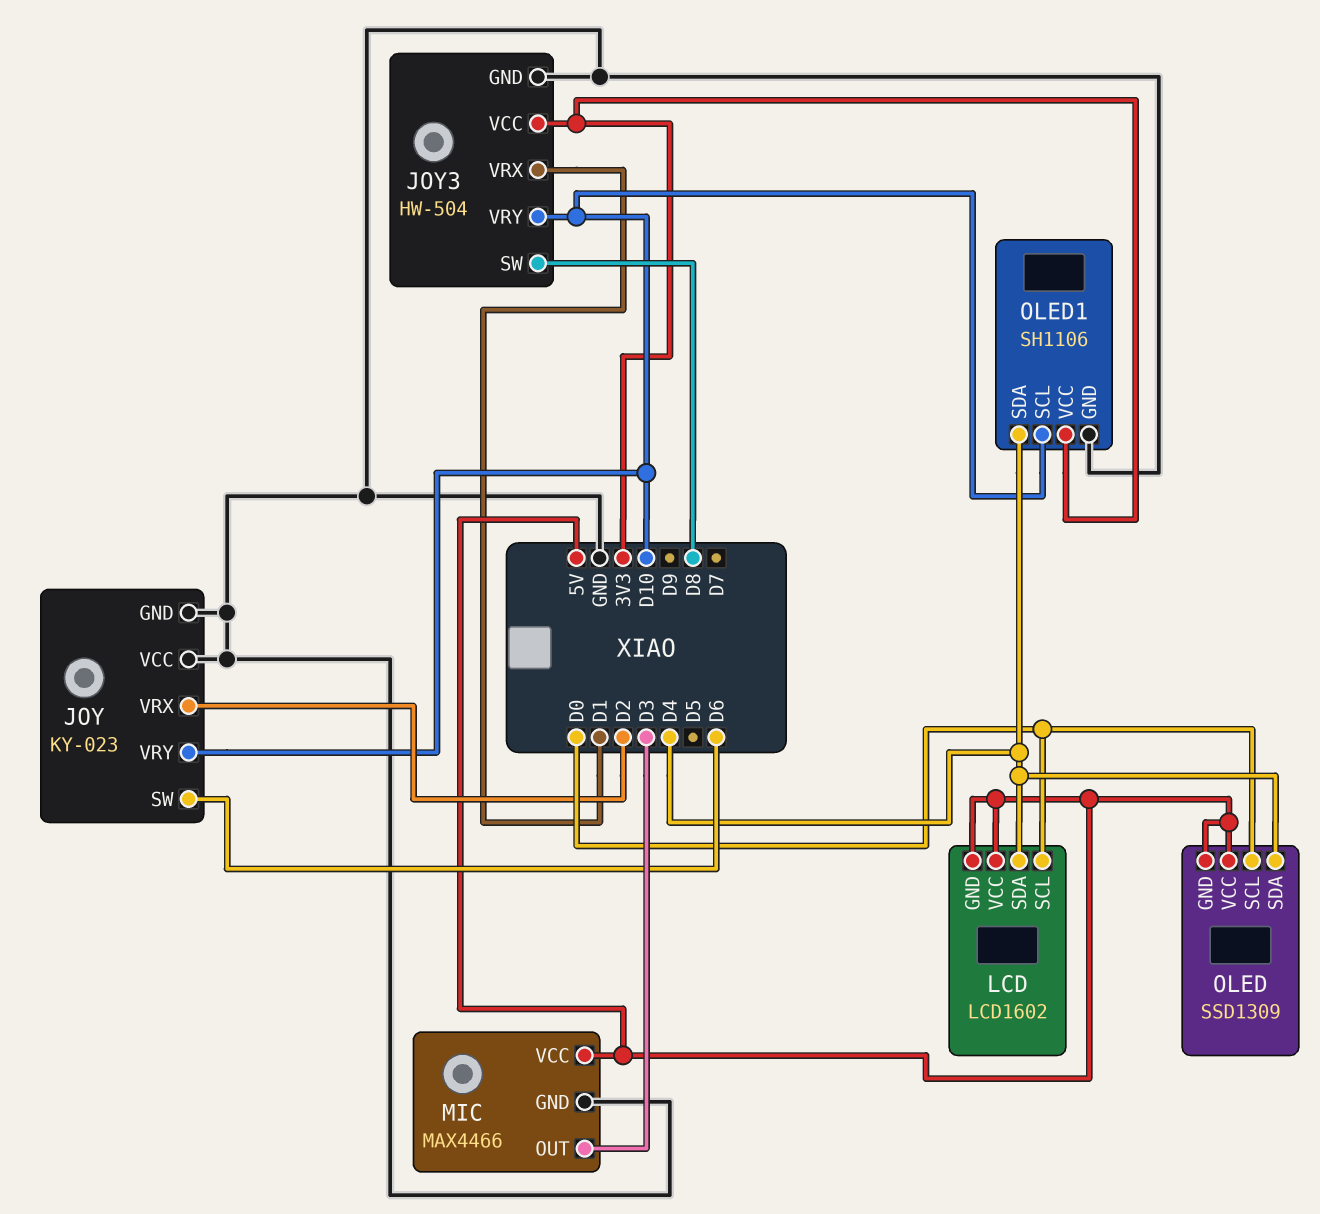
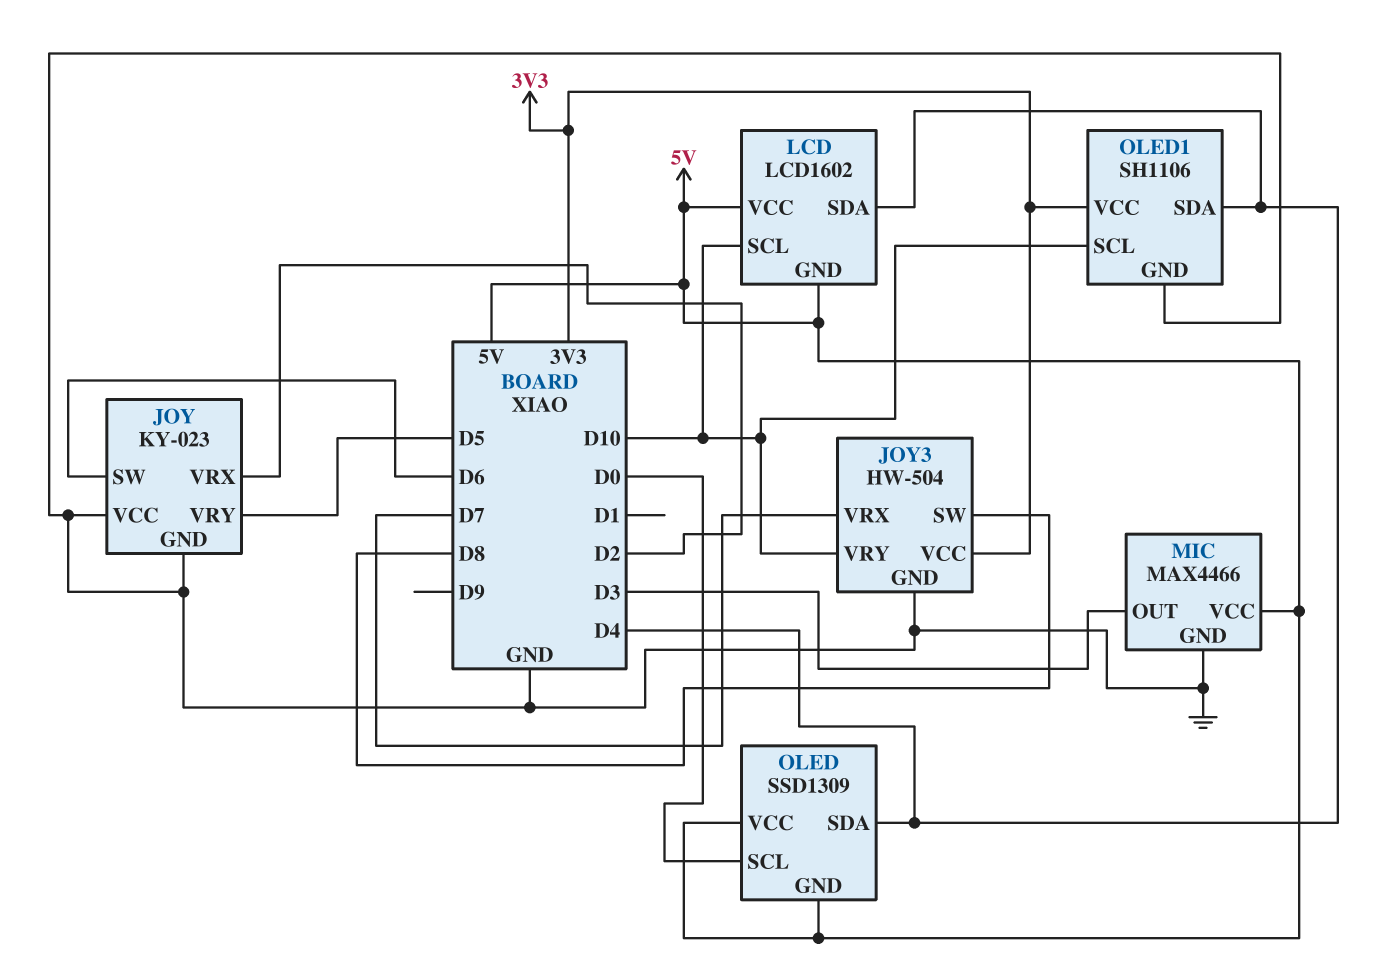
JOY pin VRY: D10 -> D5
JOY3 pin VRX: D1 -> D7
LCD pin SCL: D0 -> D10

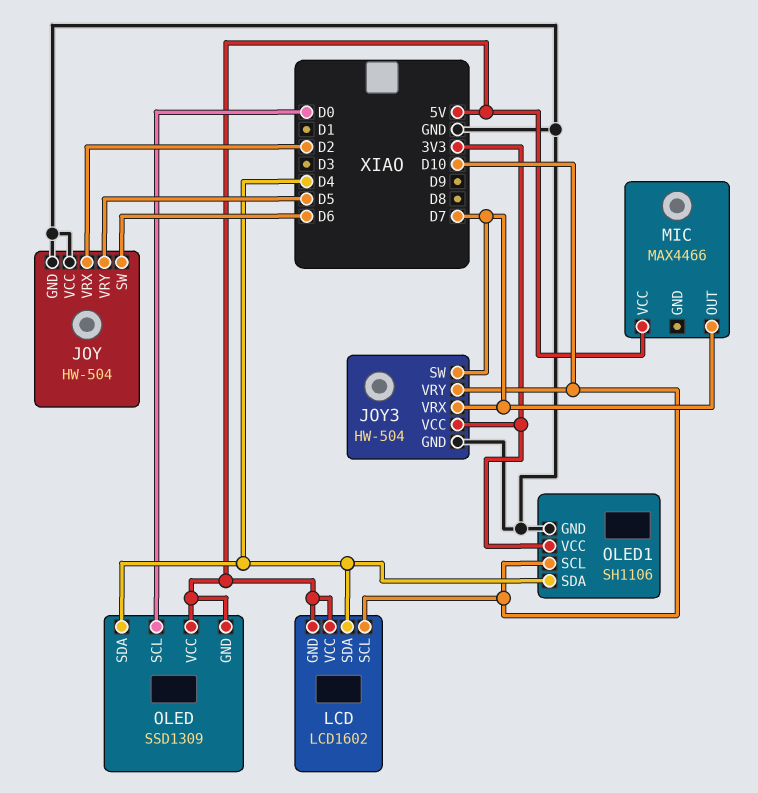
JOY: KY-023 -> HW-504
JOY3 pin SW: D8 -> D7
MIC pin GND: GND -> none
MIC pin OUT: D3 -> D7

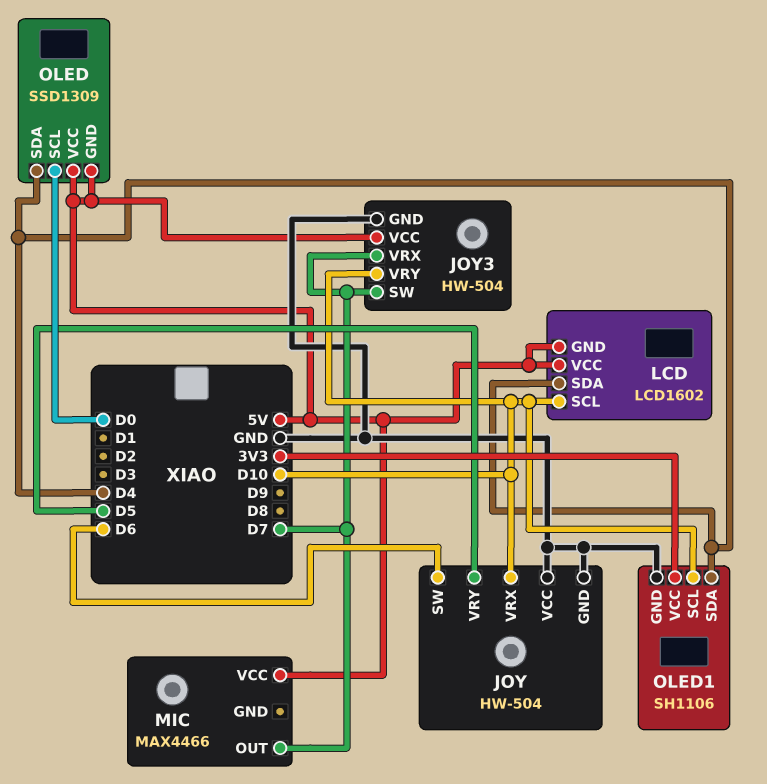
JOY pin VRX: D2 -> D10
JOY3 pin VCC: 3V3 -> 5V

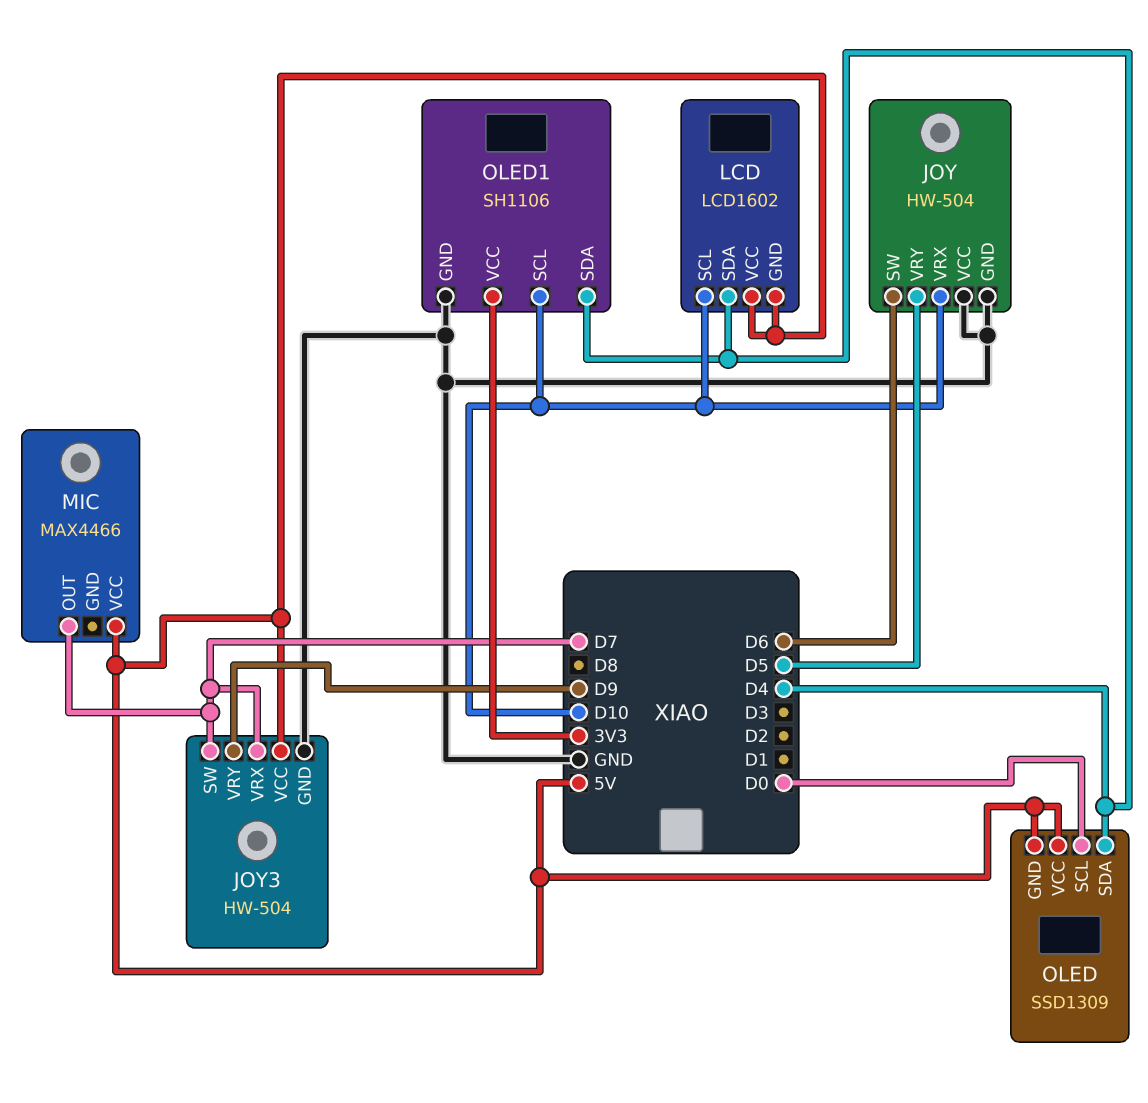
JOY3 pin VRY: D10 -> D9

